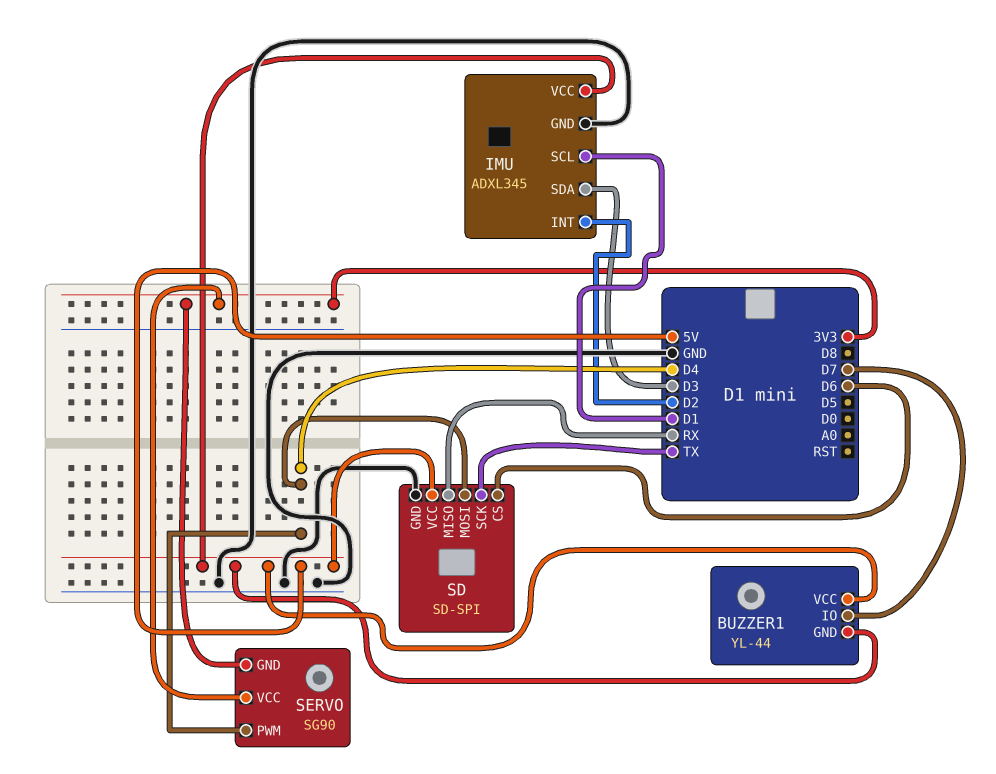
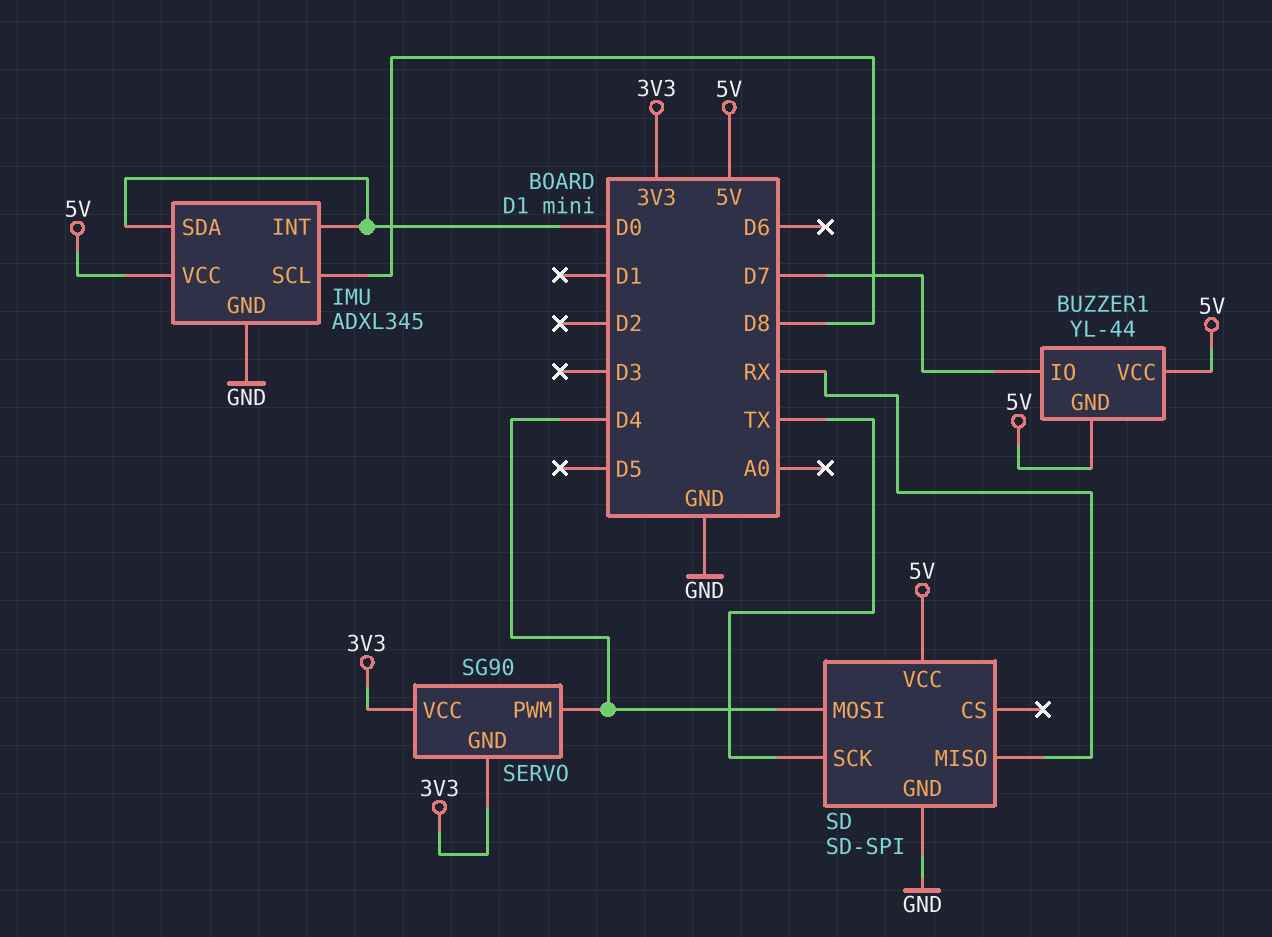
IMU pin INT: D2 -> D0
IMU pin SCL: D1 -> D8
IMU pin SDA: D3 -> D0
SD pin CS: D6 -> none

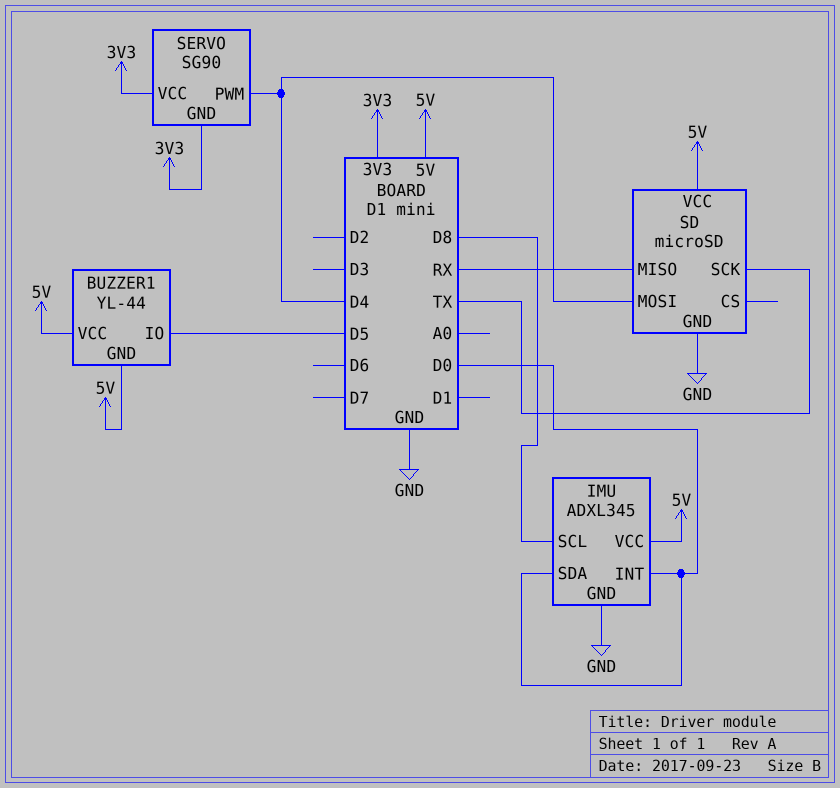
BUZZER1 pin IO: D7 -> D5
SD: SD-SPI -> microSD

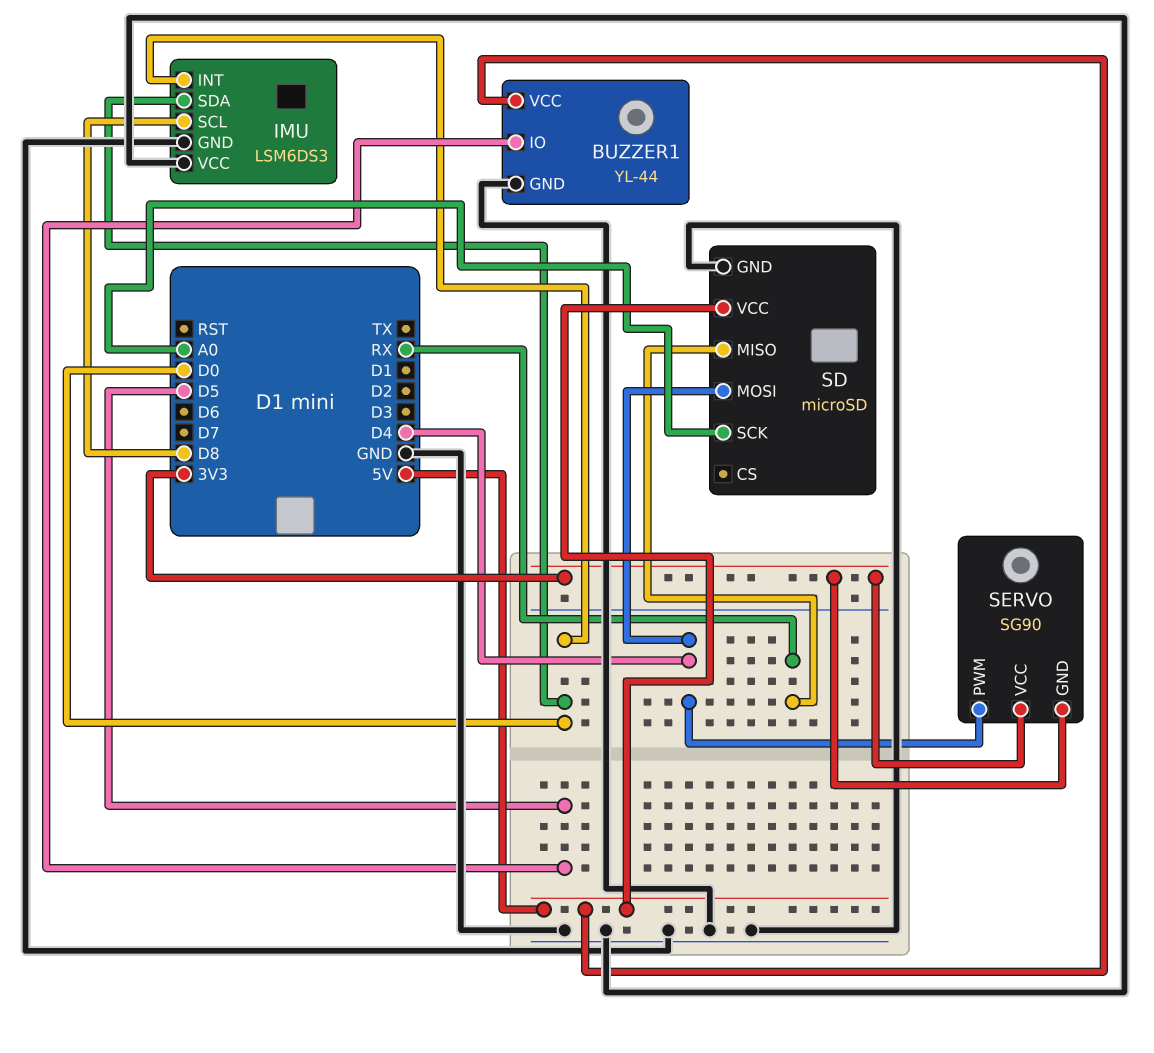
BUZZER1 pin GND: 5V -> GND
IMU: ADXL345 -> LSM6DS3
IMU pin VCC: 5V -> GND
SD pin SCK: TX -> A0

